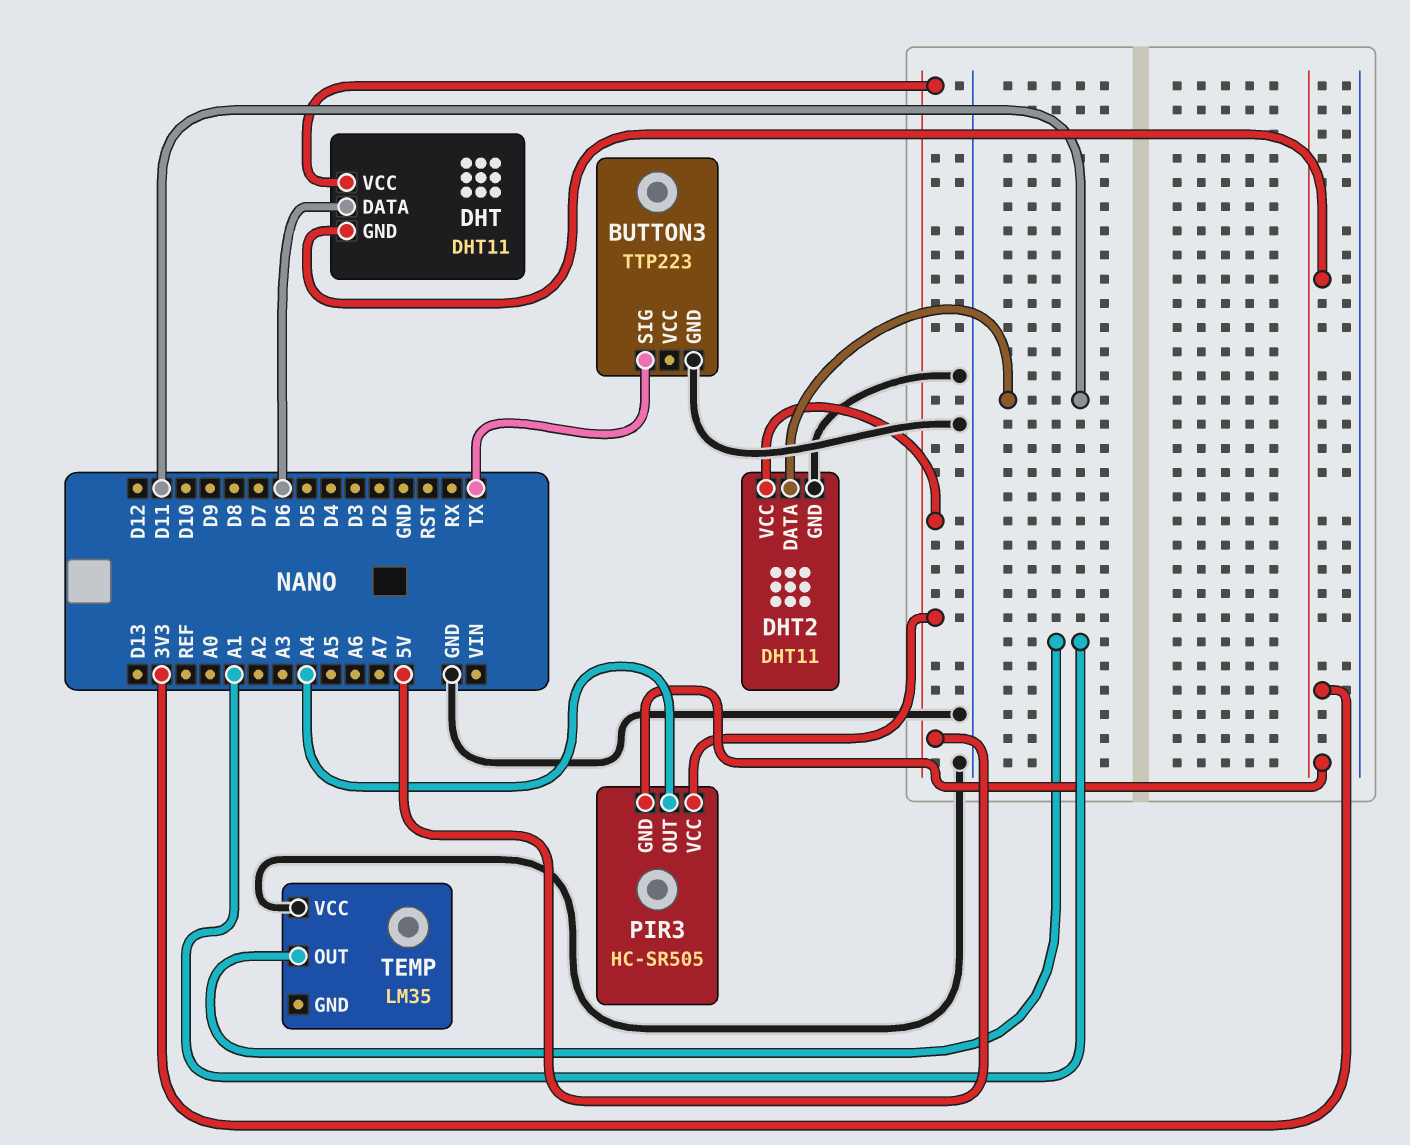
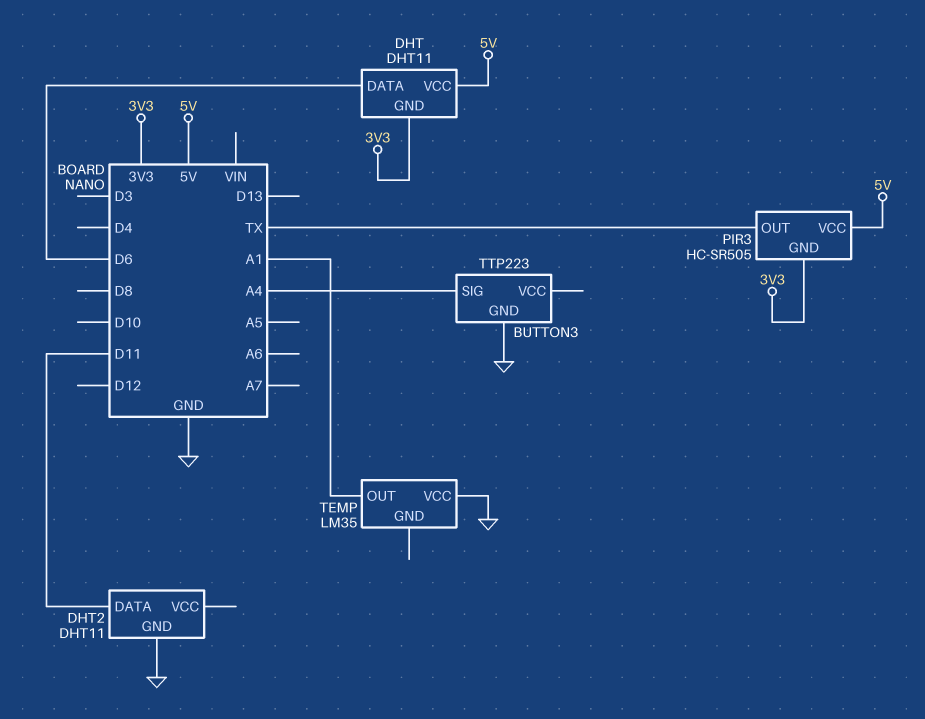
BUTTON3 pin SIG: TX -> A4
DHT2 pin VCC: 5V -> none
PIR3 pin OUT: A4 -> TX

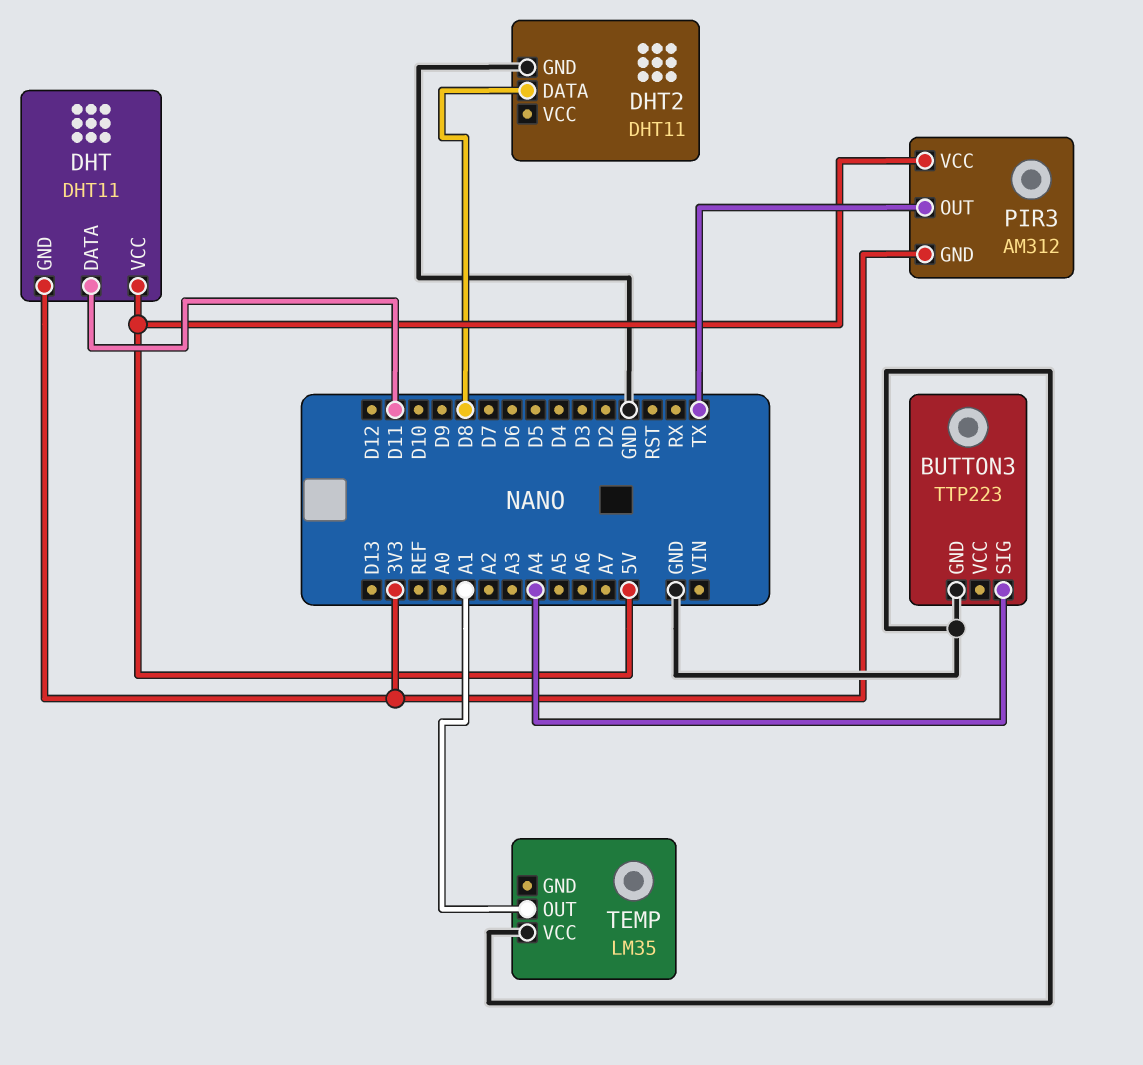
DHT pin DATA: D6 -> D11
DHT2 pin DATA: D11 -> D8
PIR3: HC-SR505 -> AM312

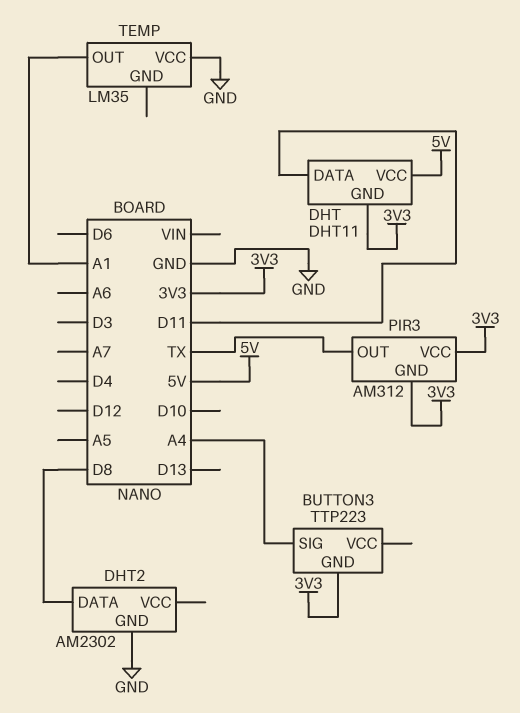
BUTTON3 pin GND: GND -> 3V3
DHT2: DHT11 -> AM2302
PIR3 pin VCC: 5V -> 3V3

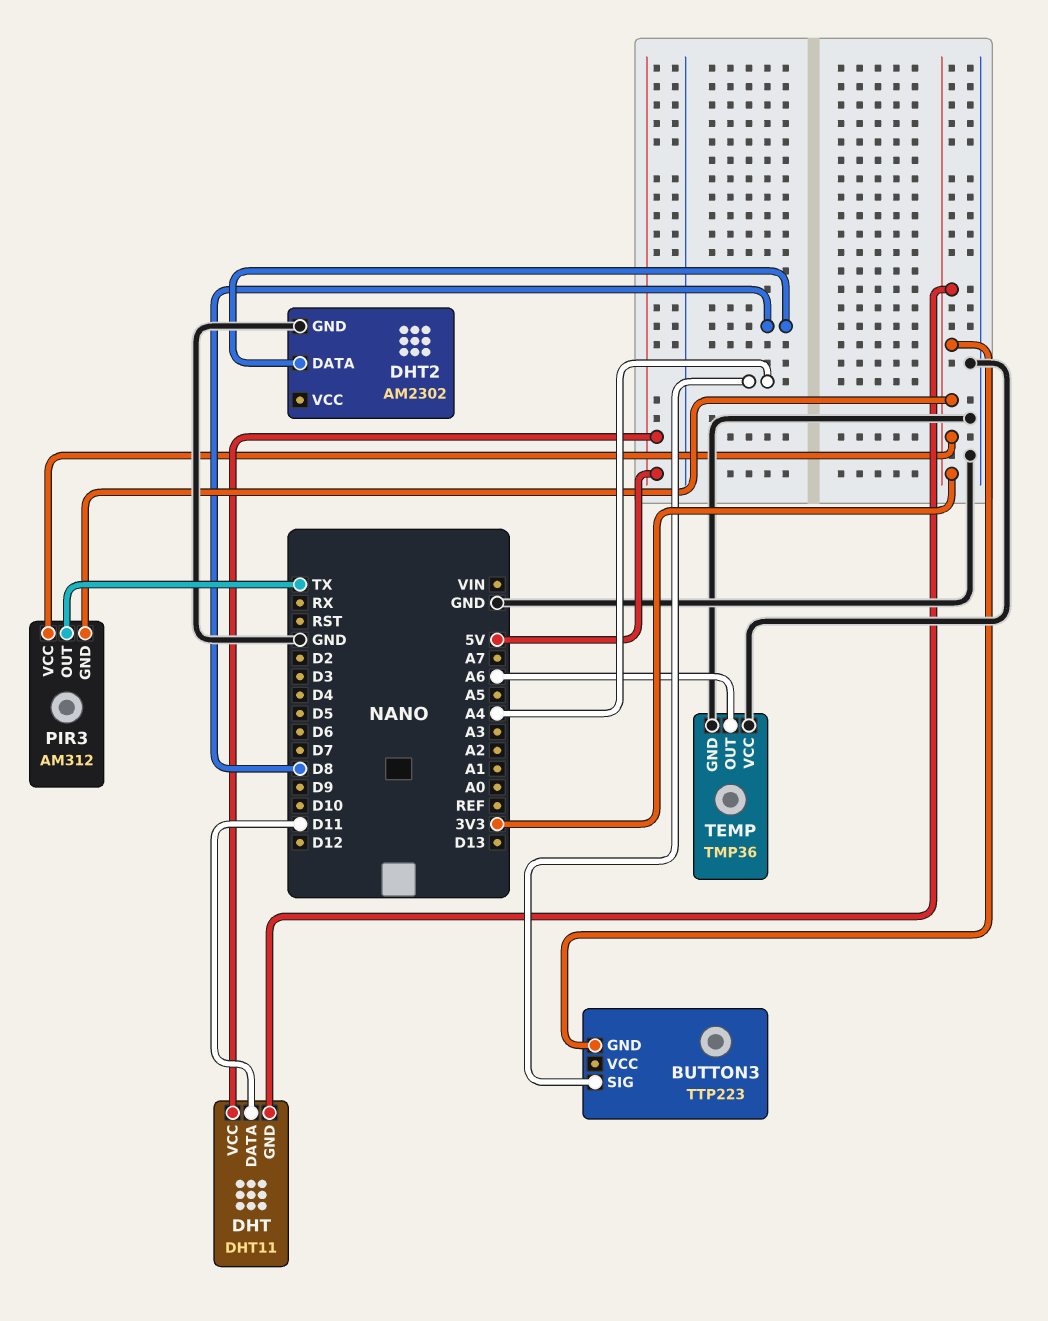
TEMP: LM35 -> TMP36
TEMP pin GND: none -> GND
TEMP pin OUT: A1 -> A6

